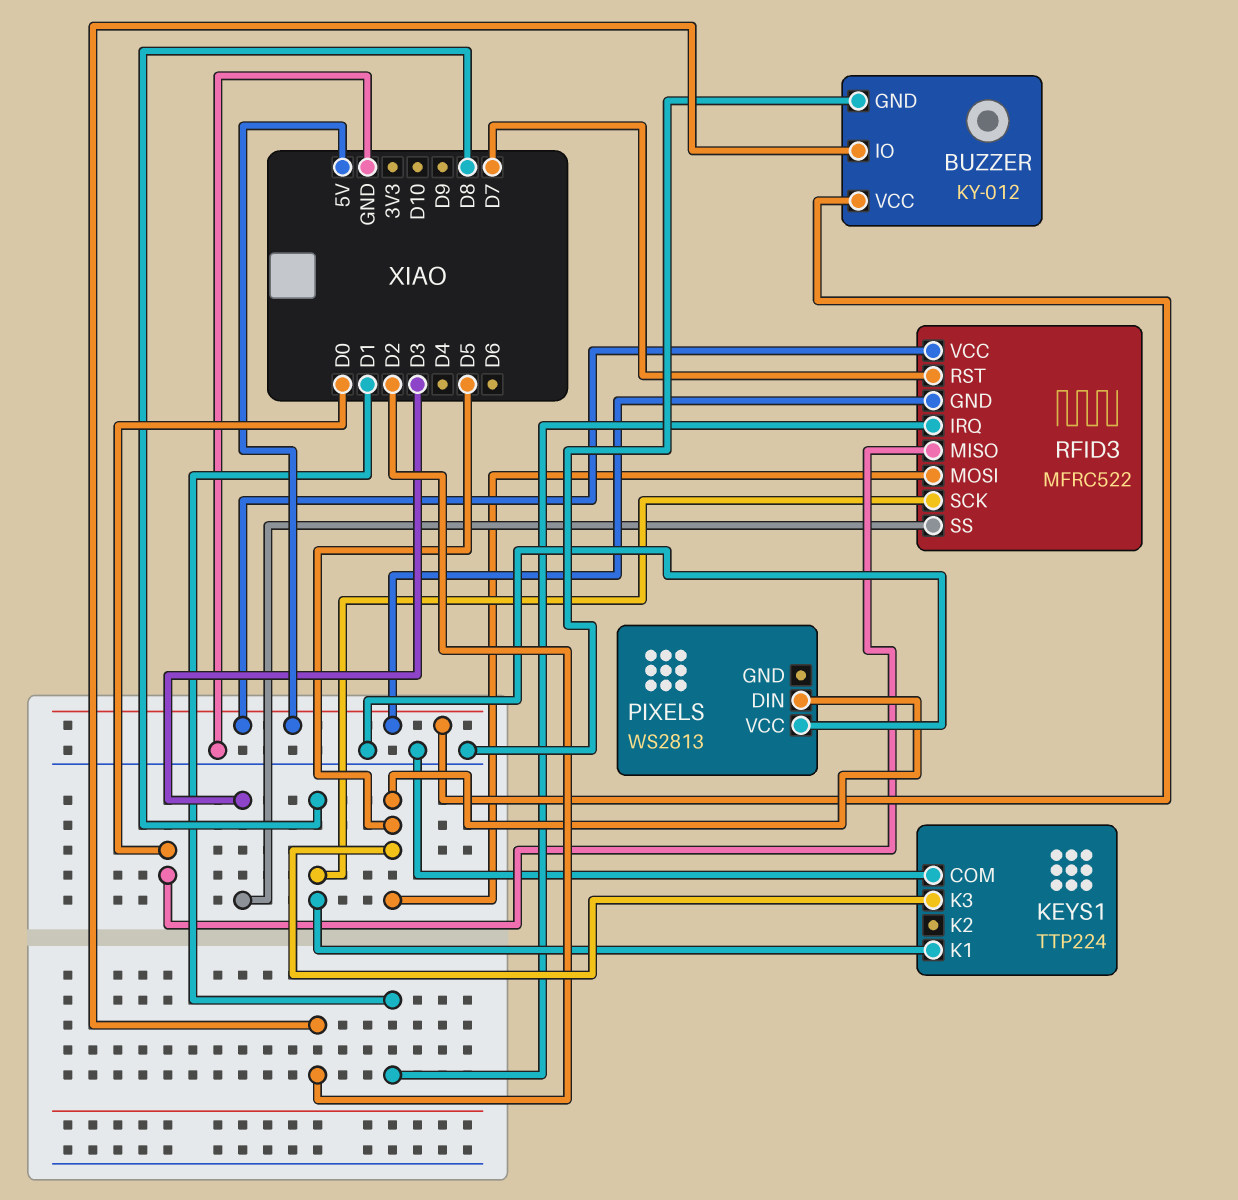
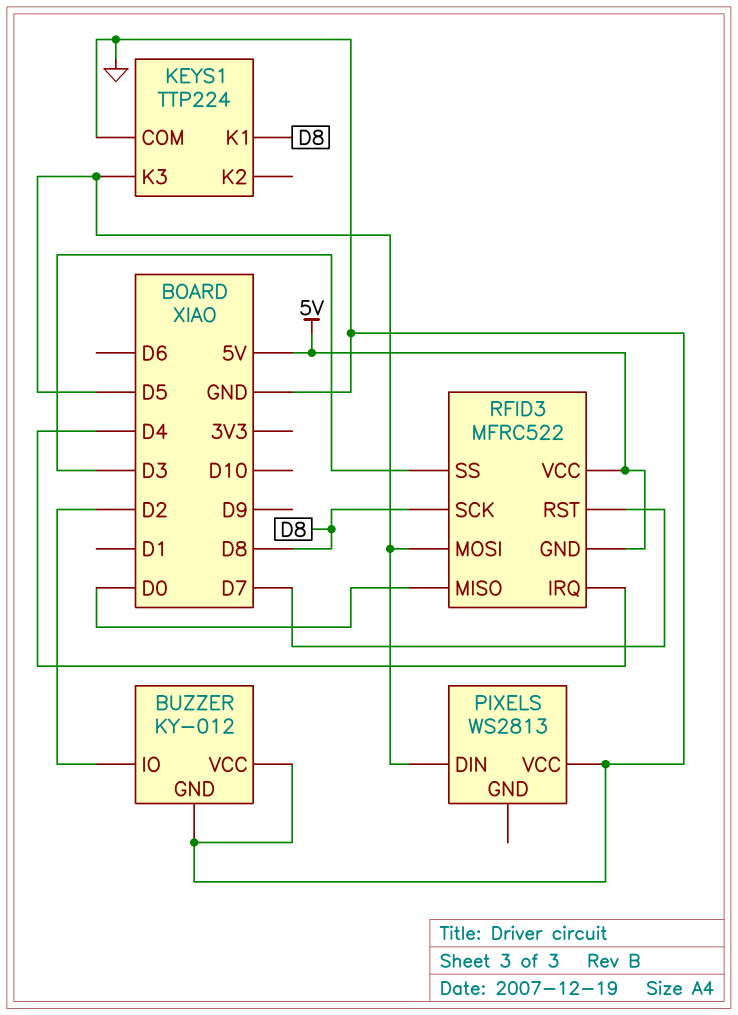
BUZZER pin VCC: 5V -> GND
RFID3 pin IRQ: D1 -> D4

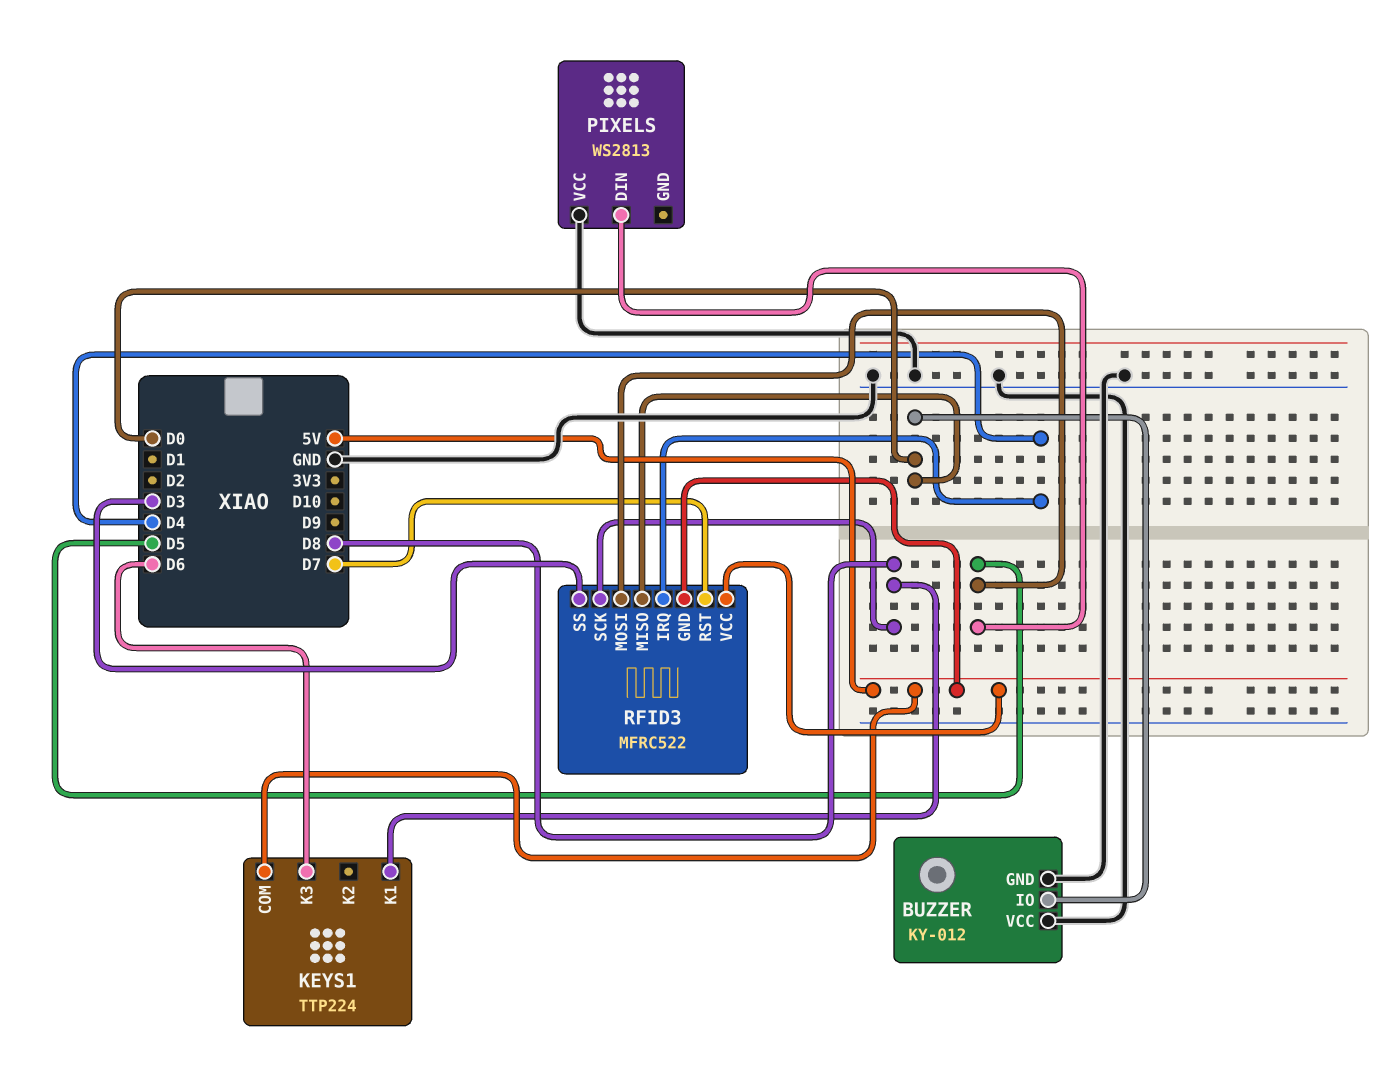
BUZZER pin IO: D2 -> D0
KEYS1 pin COM: GND -> 5V
KEYS1 pin K3: D5 -> D6

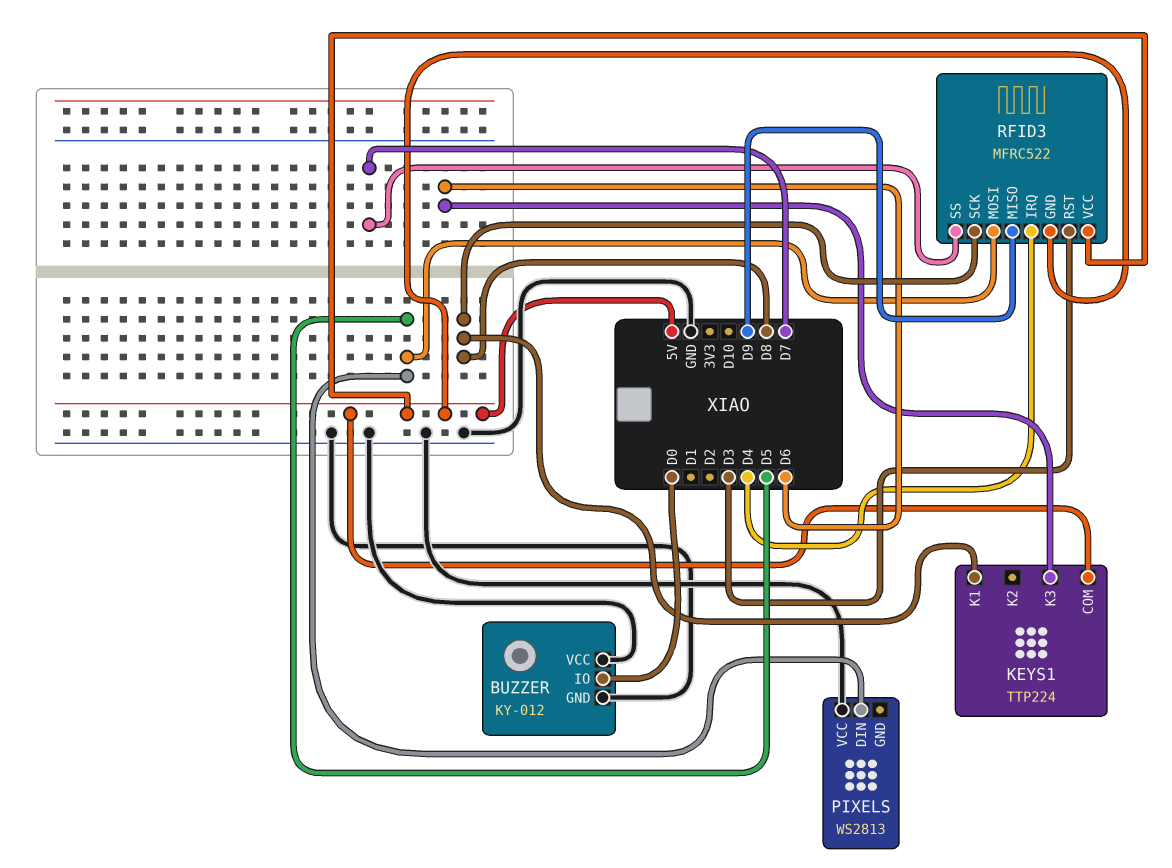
RFID3 pin MISO: D0 -> D9
RFID3 pin RST: D7 -> D3
RFID3 pin SS: D3 -> D7

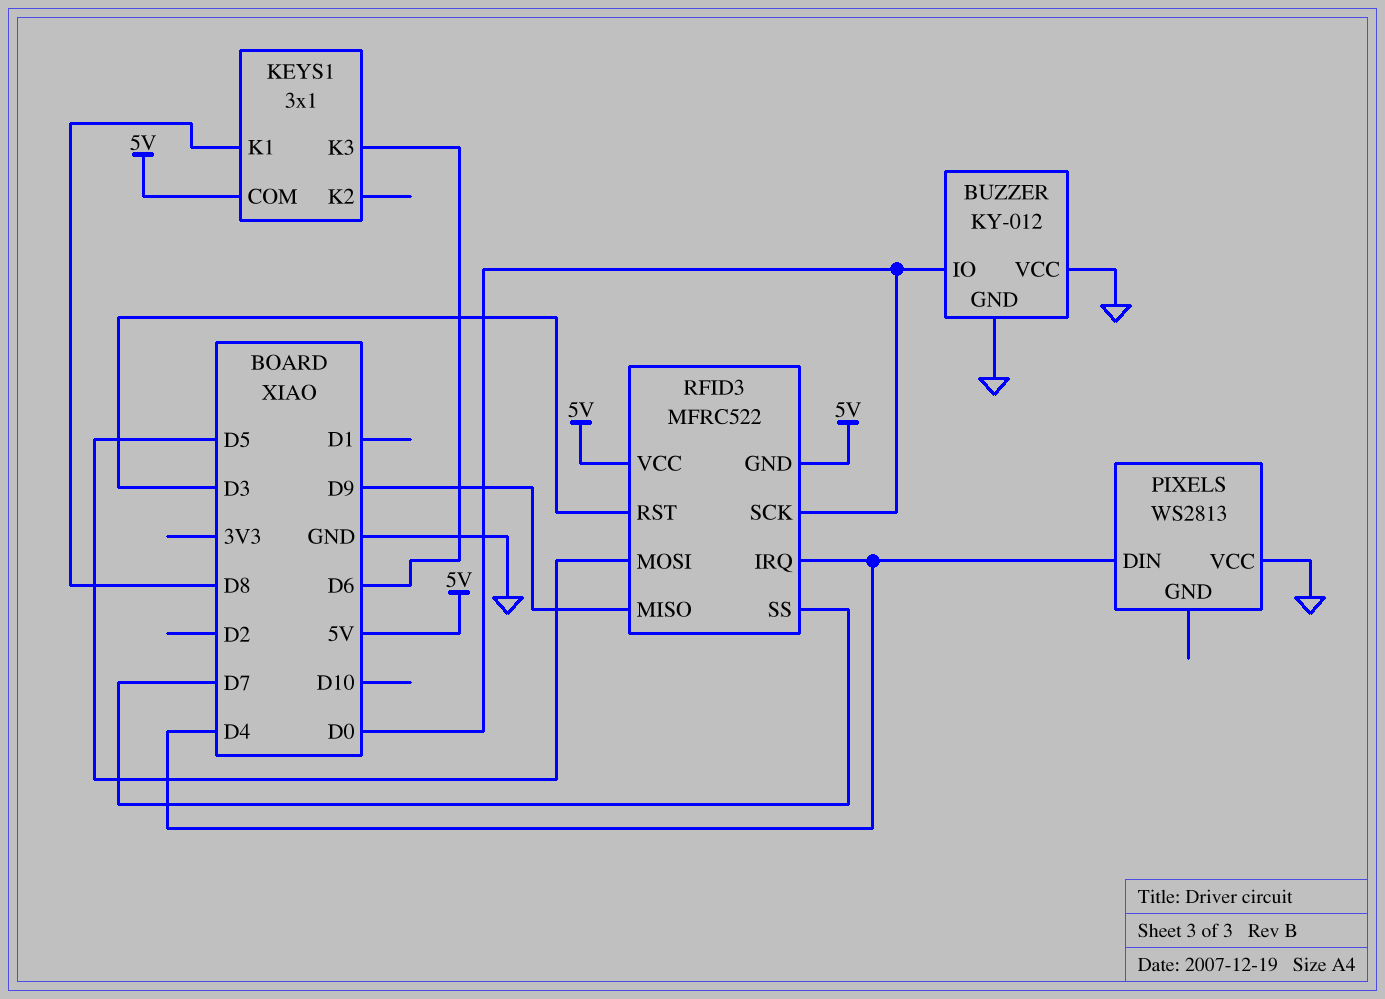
KEYS1: TTP224 -> 3x1
PIXELS pin DIN: D5 -> D4
RFID3 pin SCK: D8 -> D0

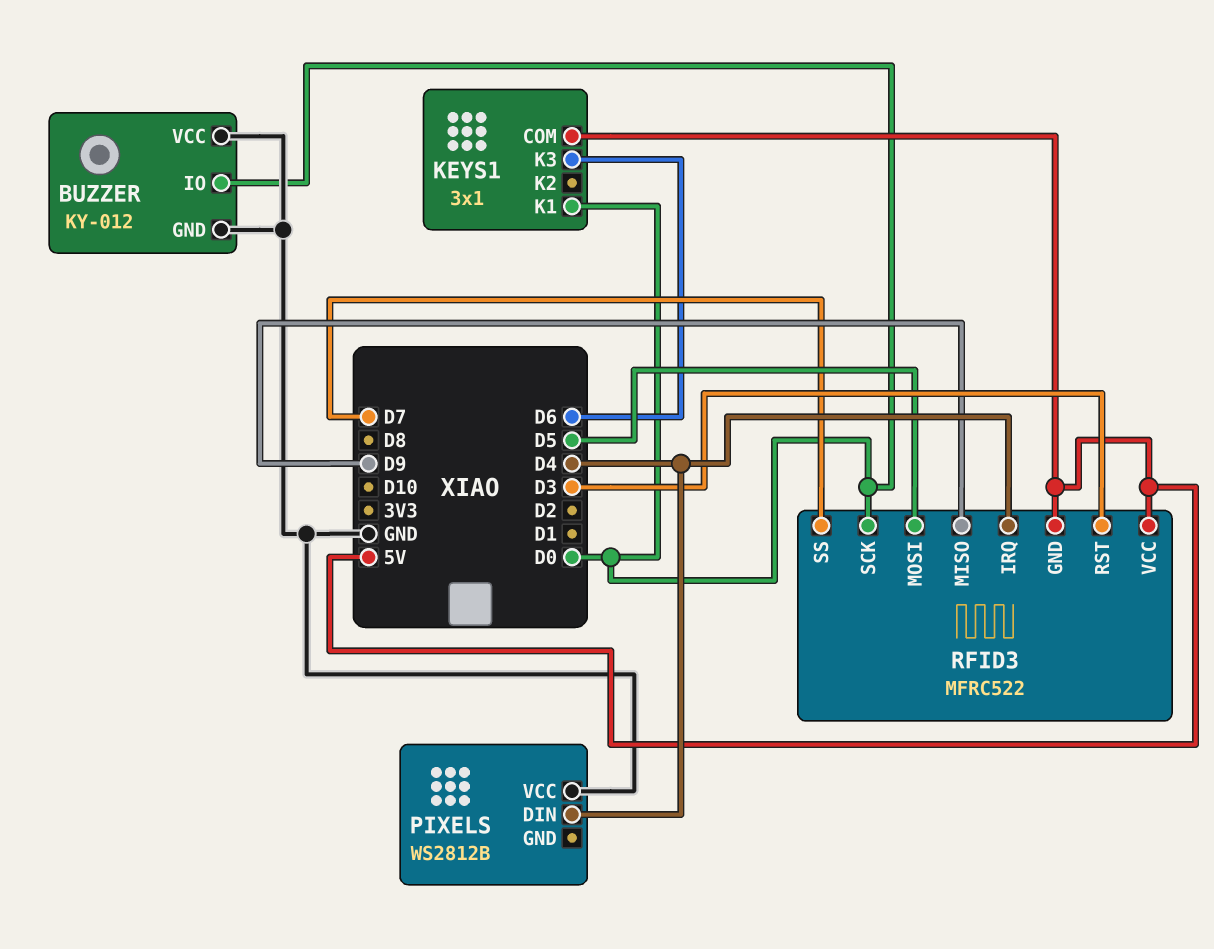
KEYS1 pin K1: D8 -> D0
PIXELS: WS2813 -> WS2812B

